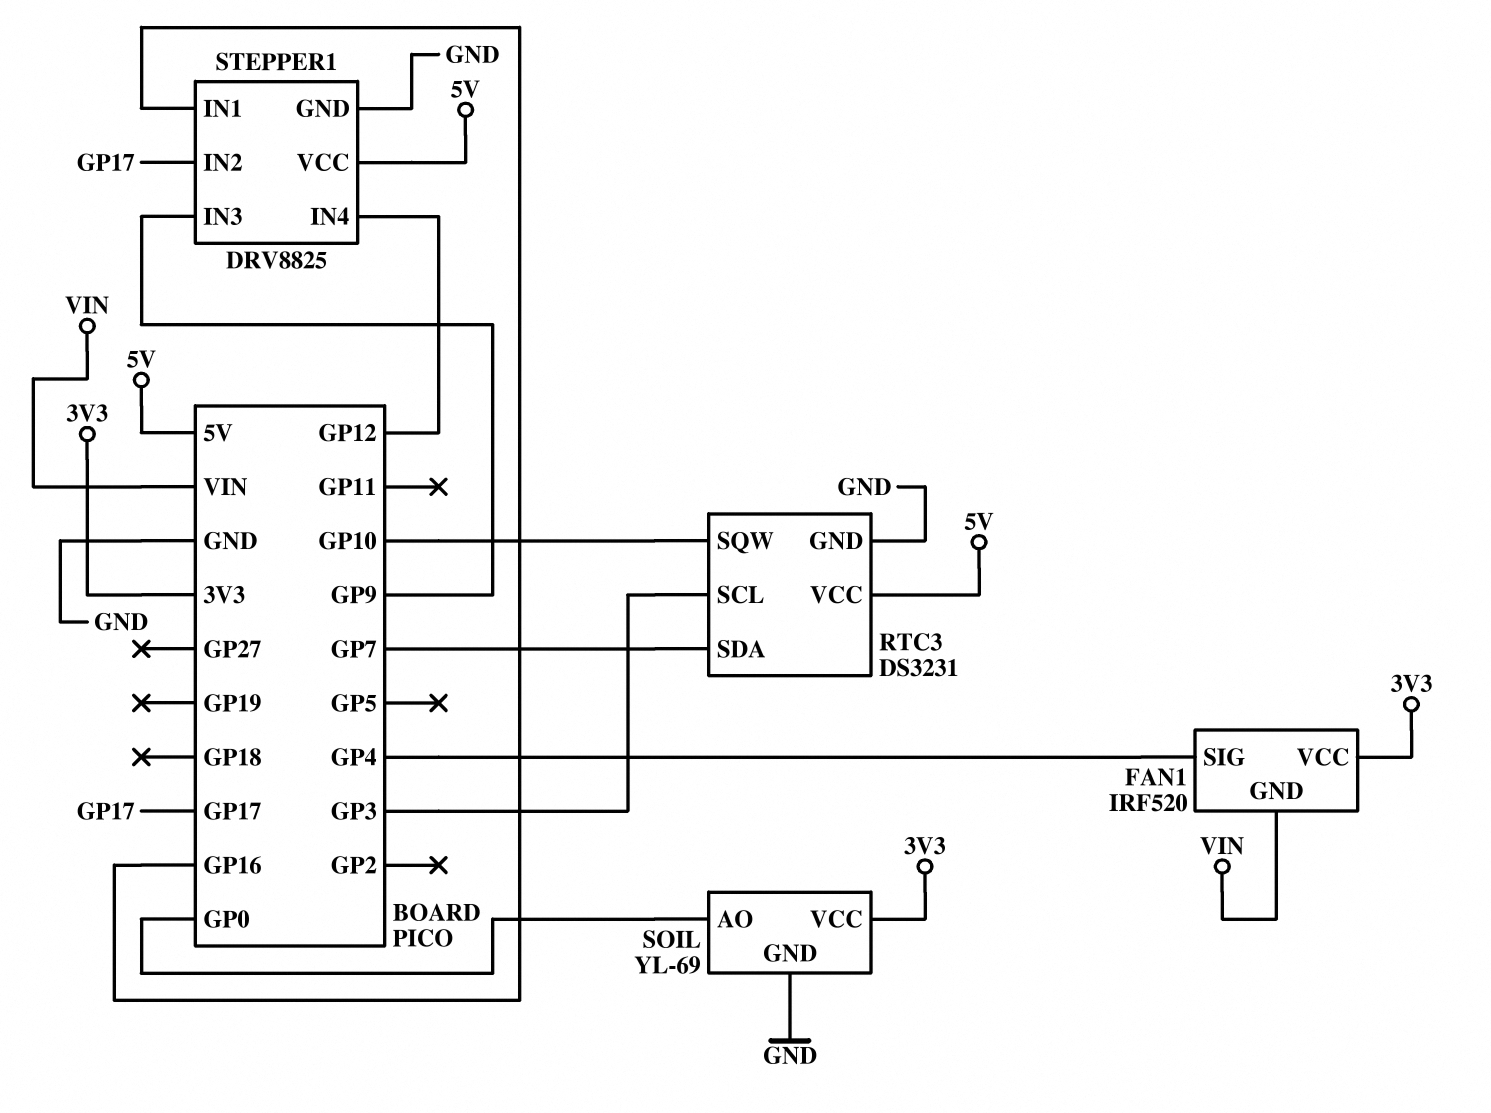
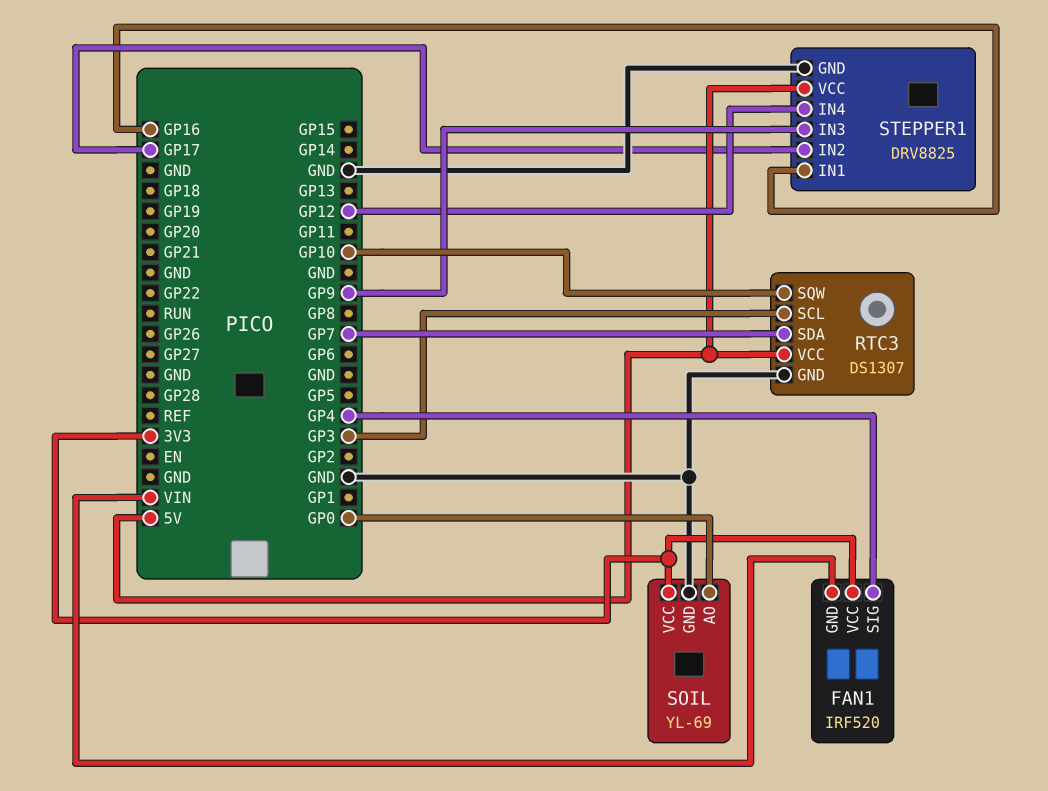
RTC3: DS3231 -> DS1307

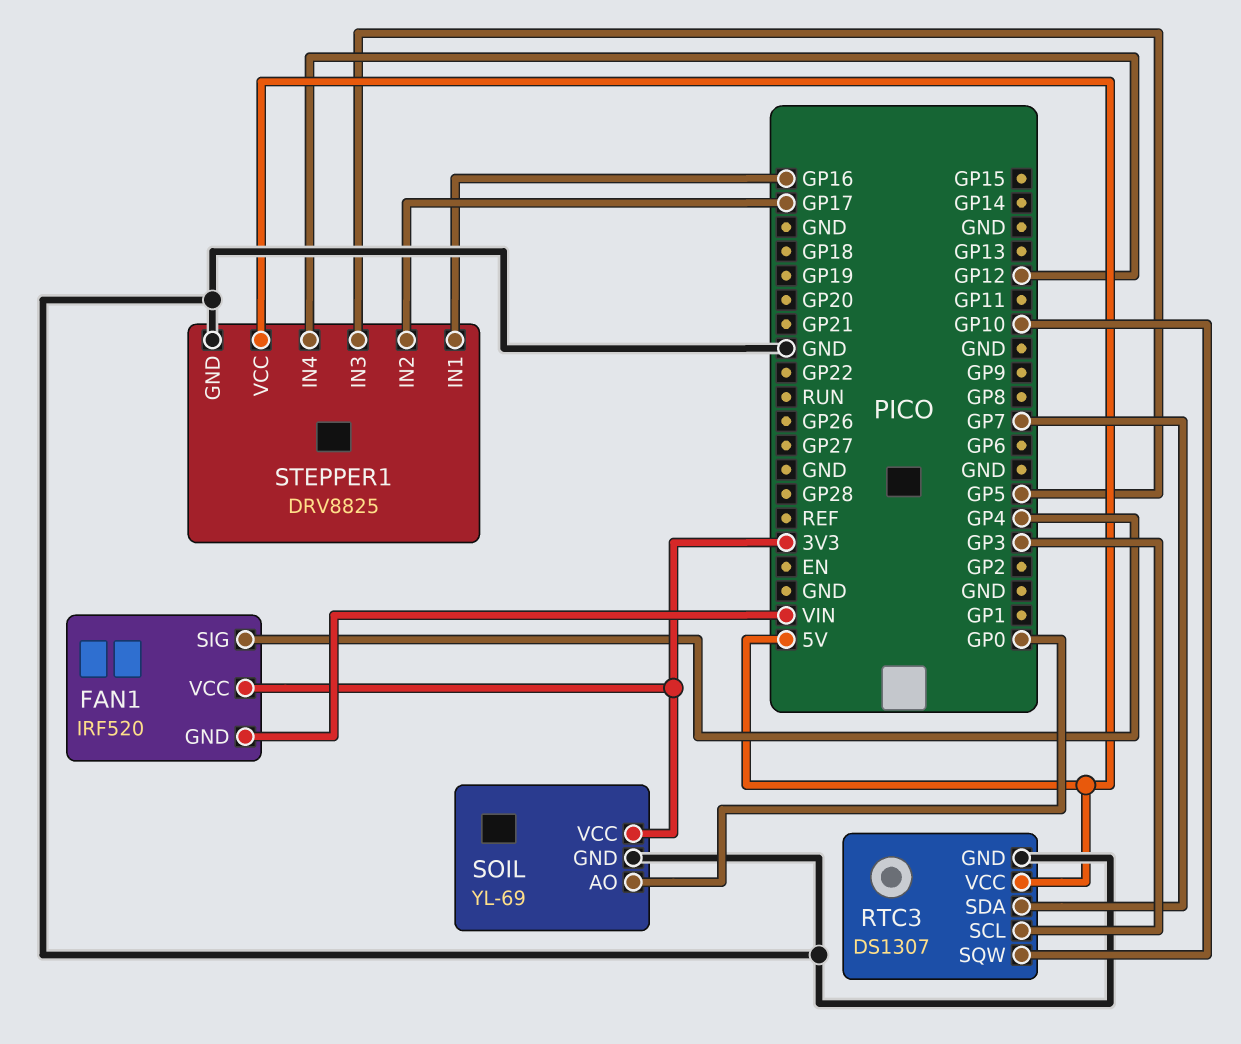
STEPPER1 pin IN3: GP9 -> GP5

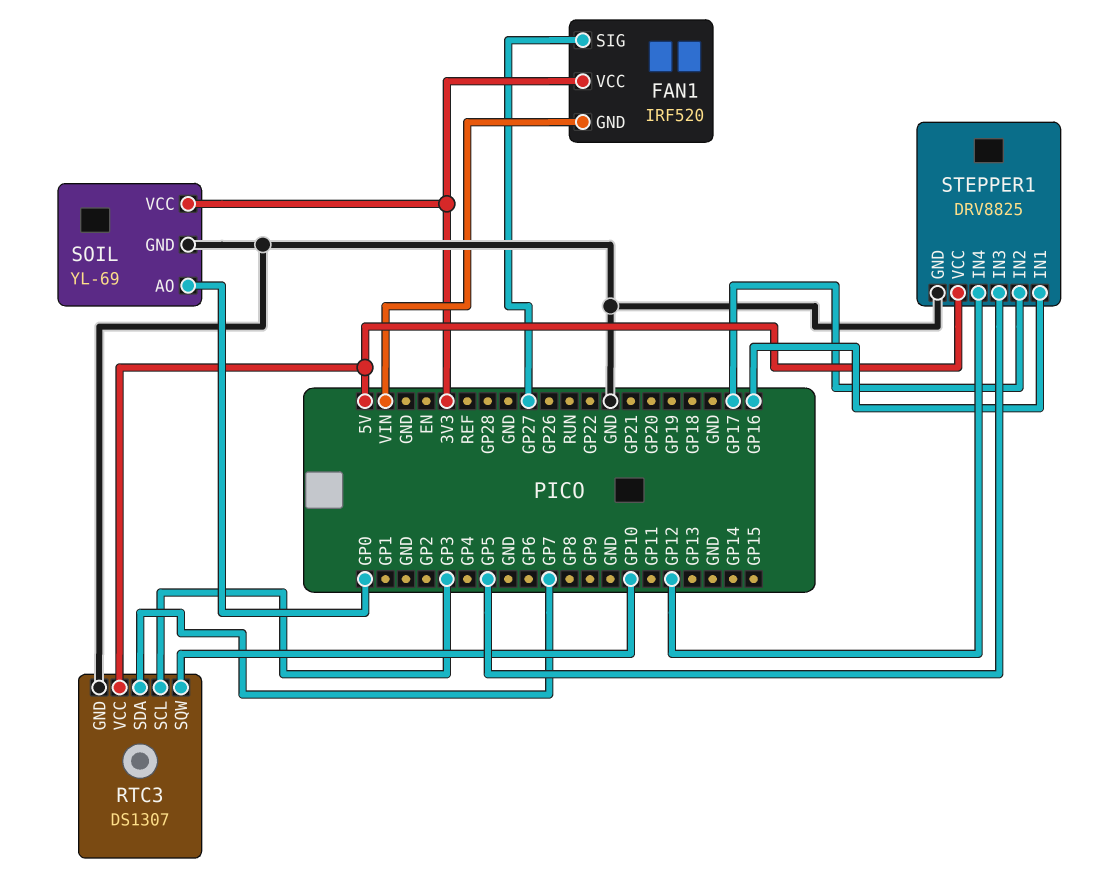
FAN1 pin SIG: GP4 -> GP27

